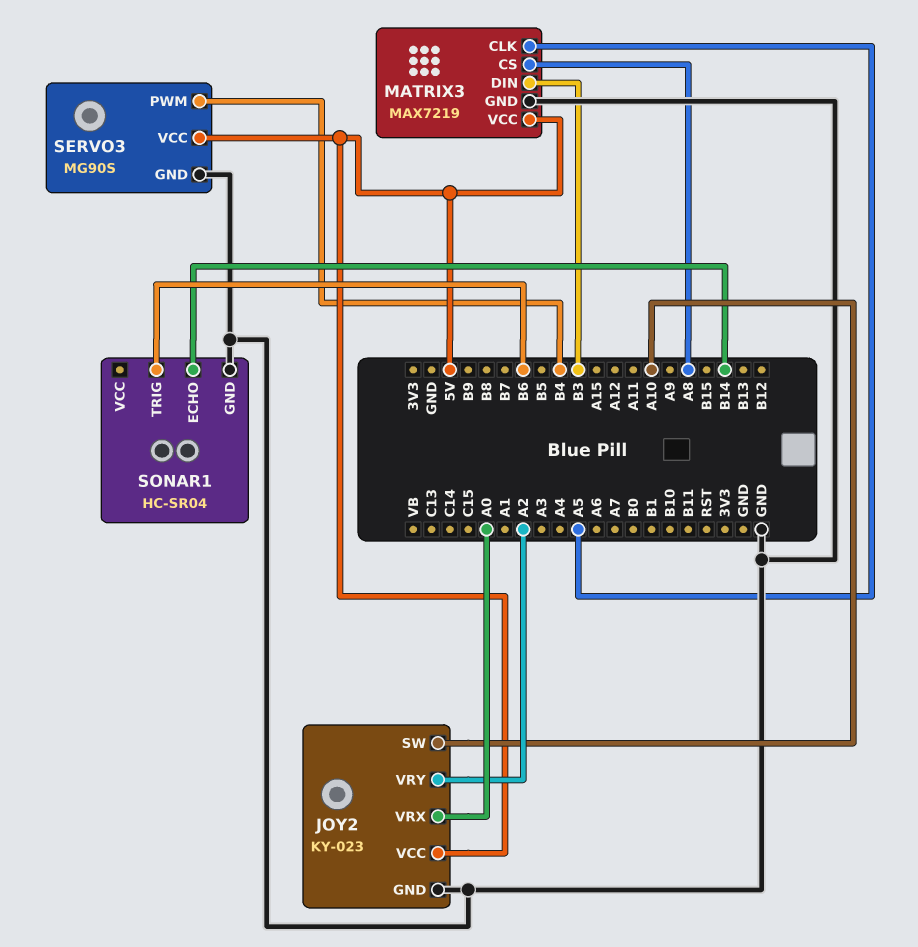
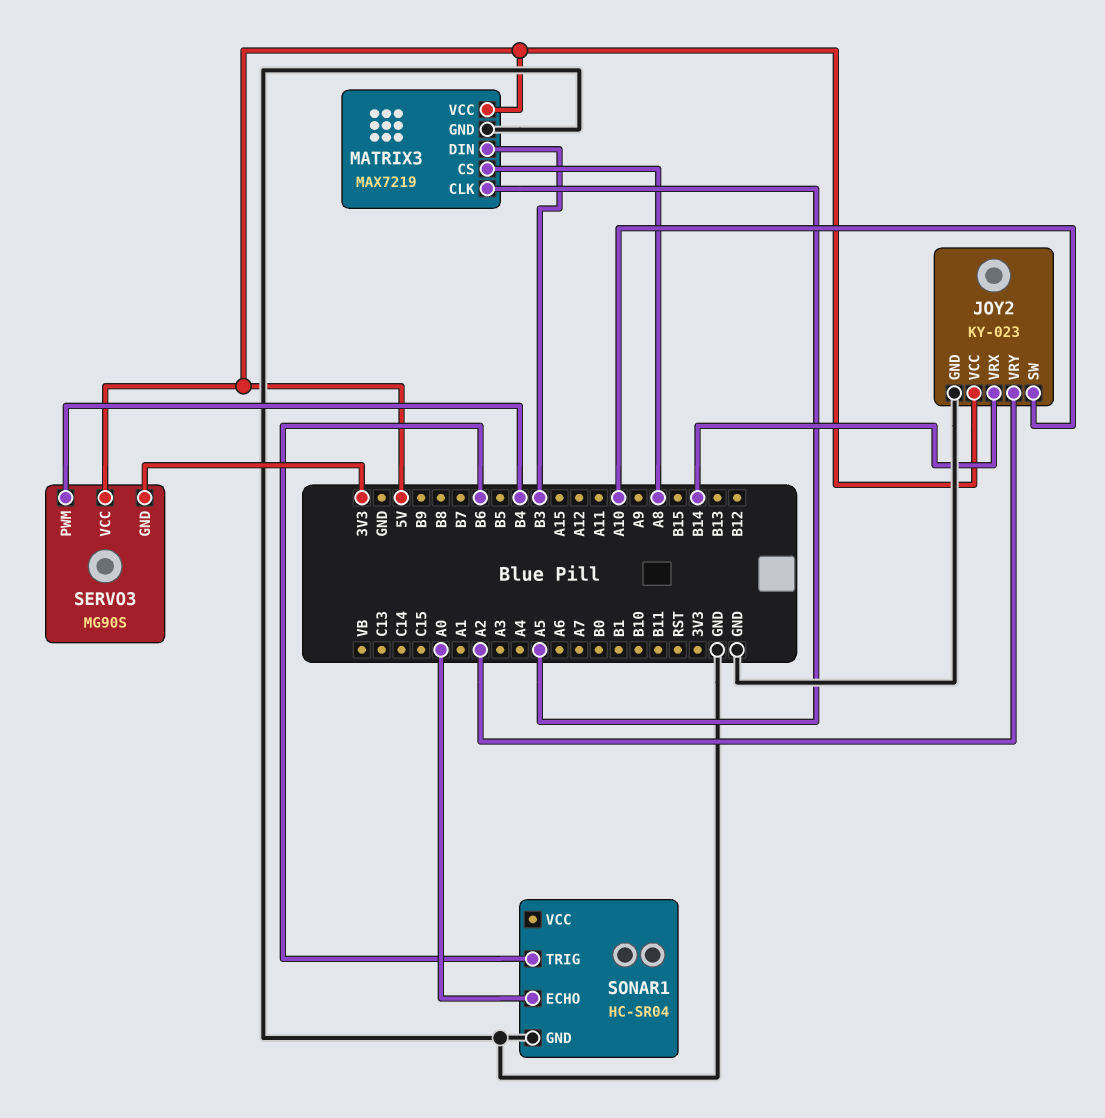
JOY2 pin VRX: A0 -> B14
SERVO3 pin GND: GND -> 3V3
SONAR1 pin ECHO: B14 -> A0

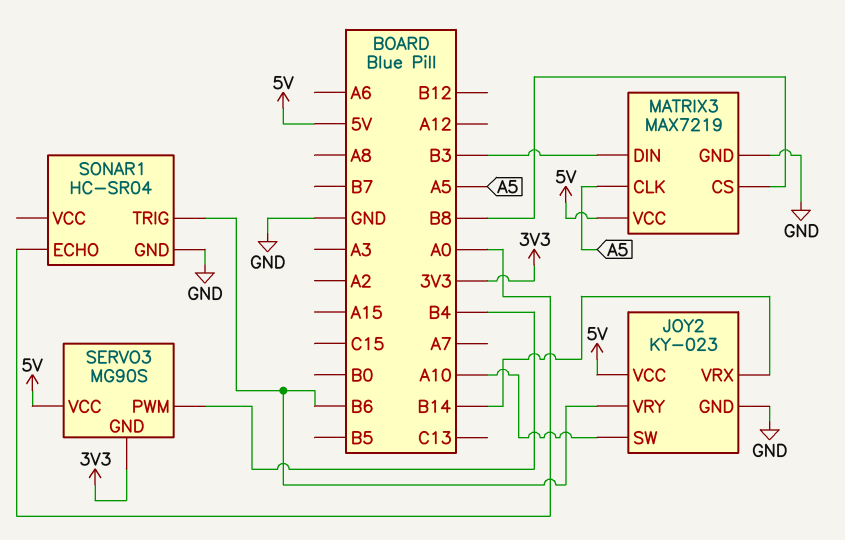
JOY2 pin VRY: A2 -> B6
MATRIX3 pin CS: A8 -> B8

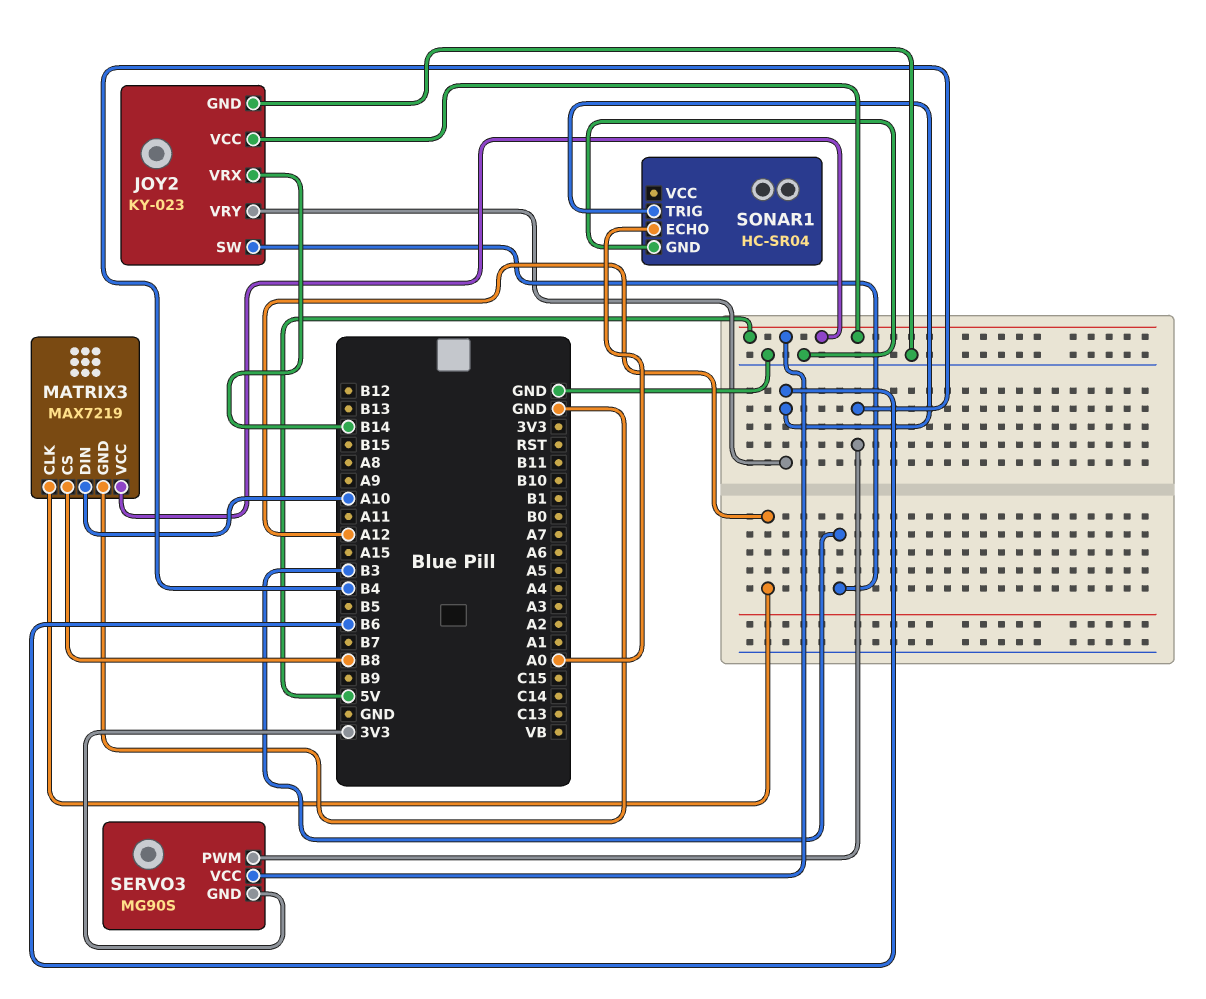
JOY2 pin SW: A10 -> B3
MATRIX3 pin CLK: A5 -> A12
MATRIX3 pin DIN: B3 -> A10

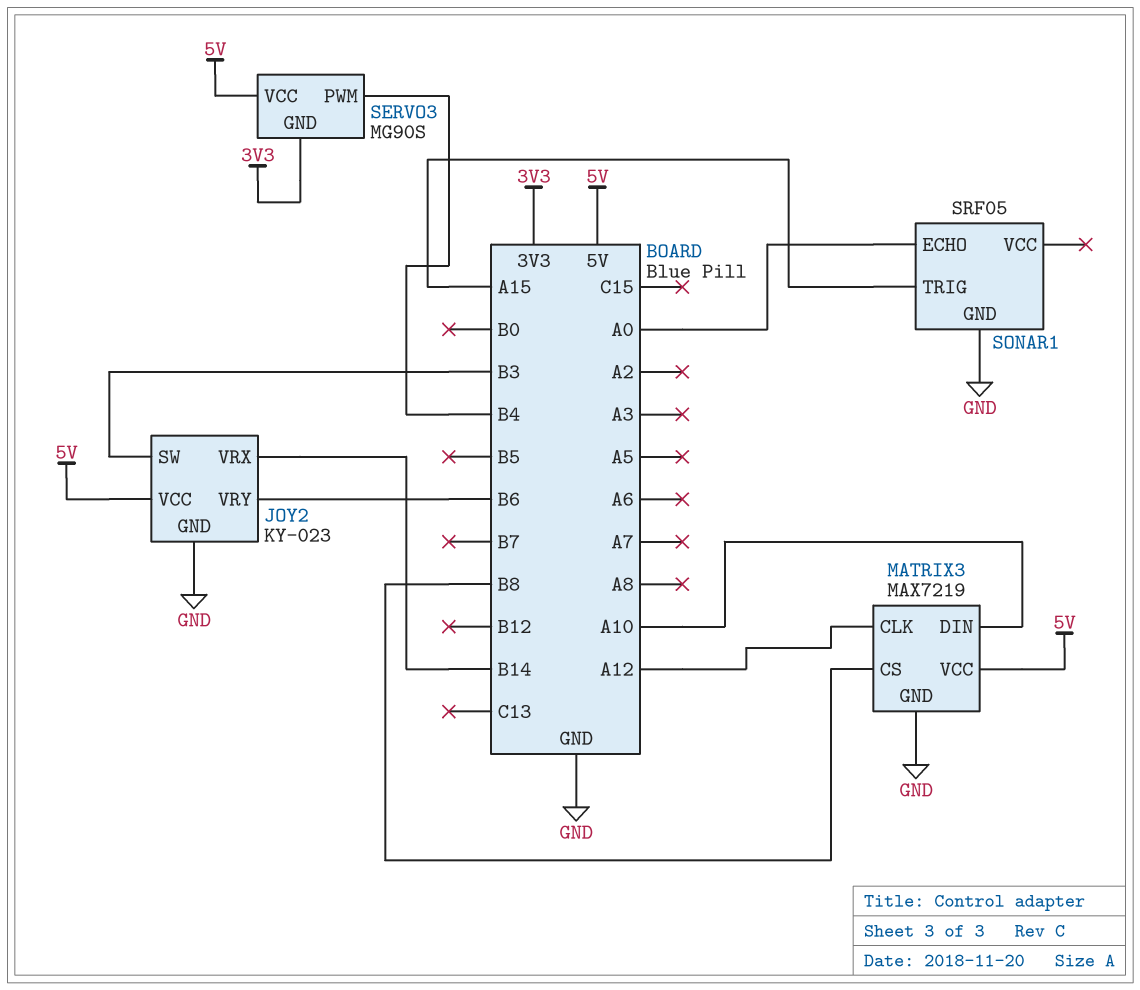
SONAR1: HC-SR04 -> SRF05
SONAR1 pin TRIG: B6 -> A15

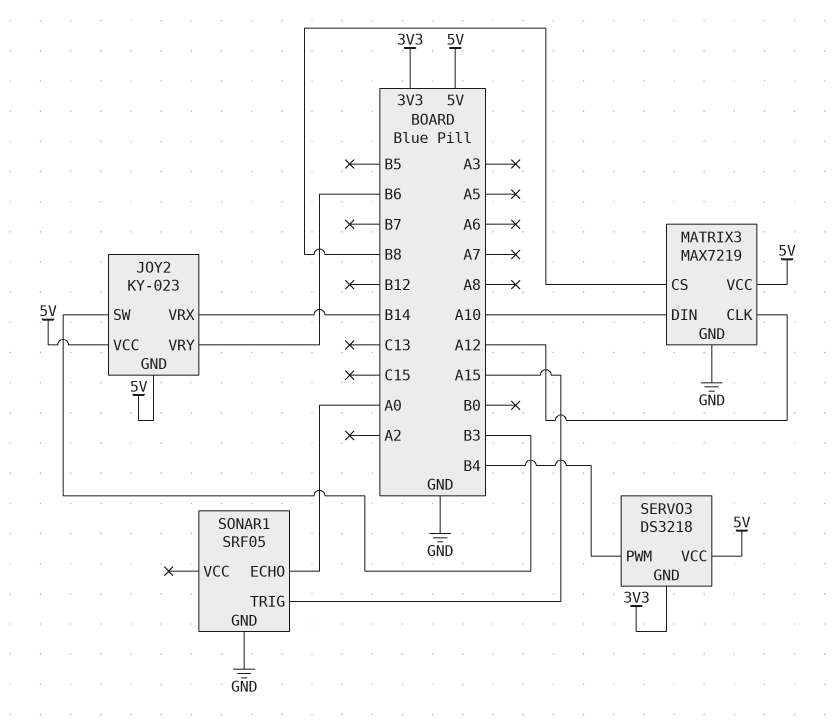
JOY2 pin GND: GND -> 5V
SERVO3: MG90S -> DS3218

